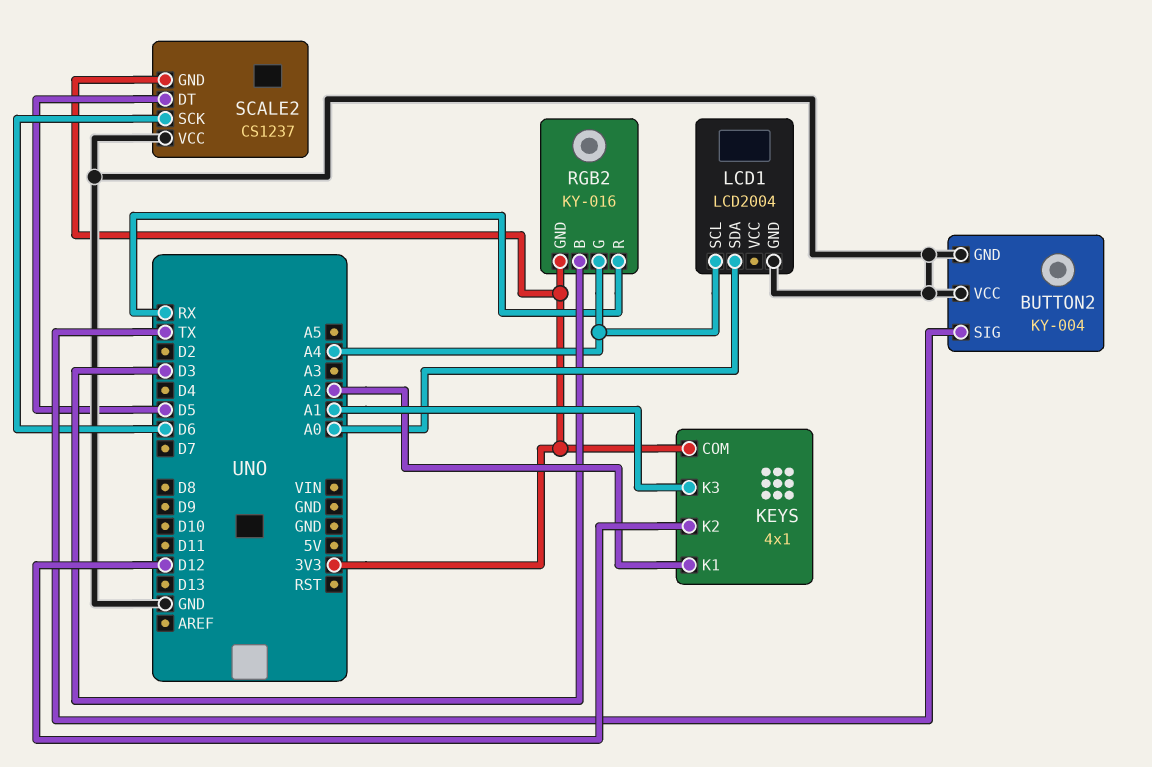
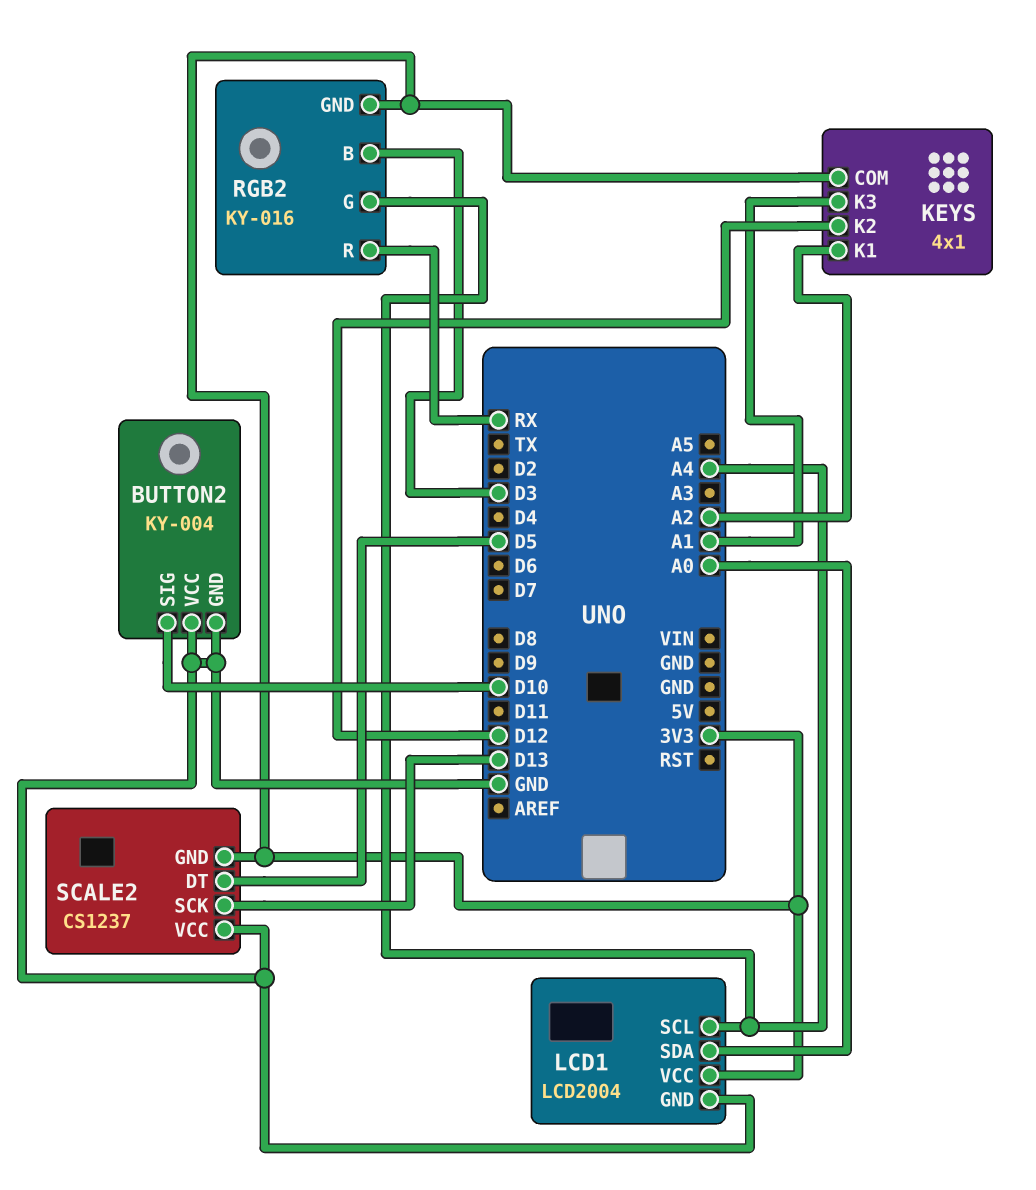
BUTTON2 pin SIG: TX -> D10
LCD1 pin VCC: none -> 3V3
SCALE2 pin SCK: D6 -> D13

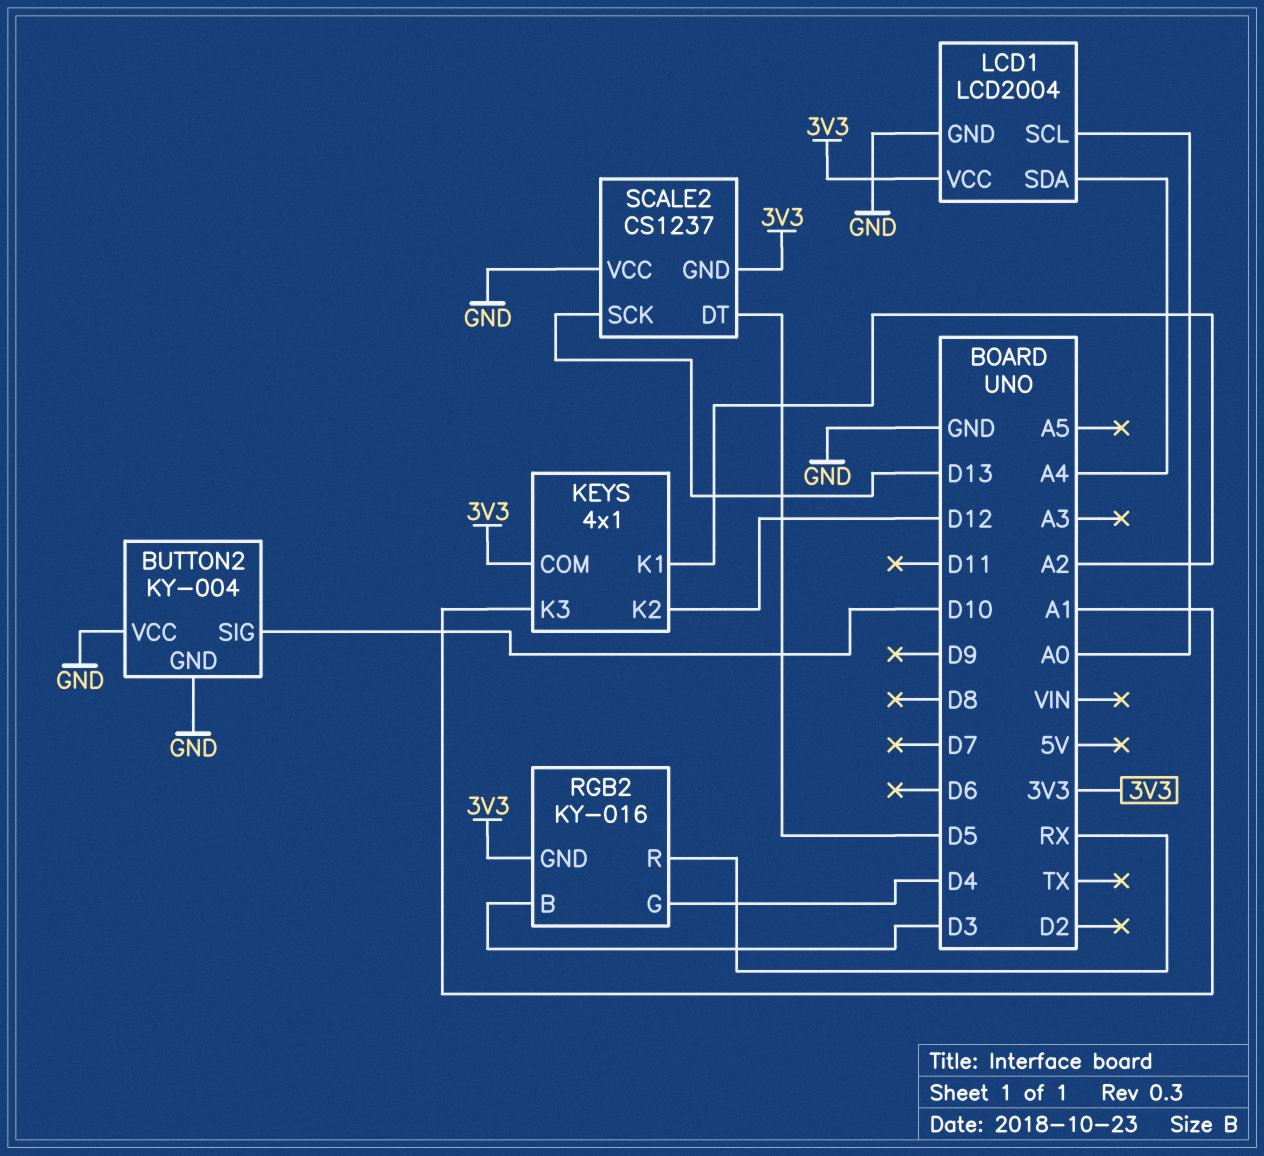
LCD1 pin SCL: A4 -> A0
LCD1 pin SDA: A0 -> A4
RGB2 pin G: A4 -> D4

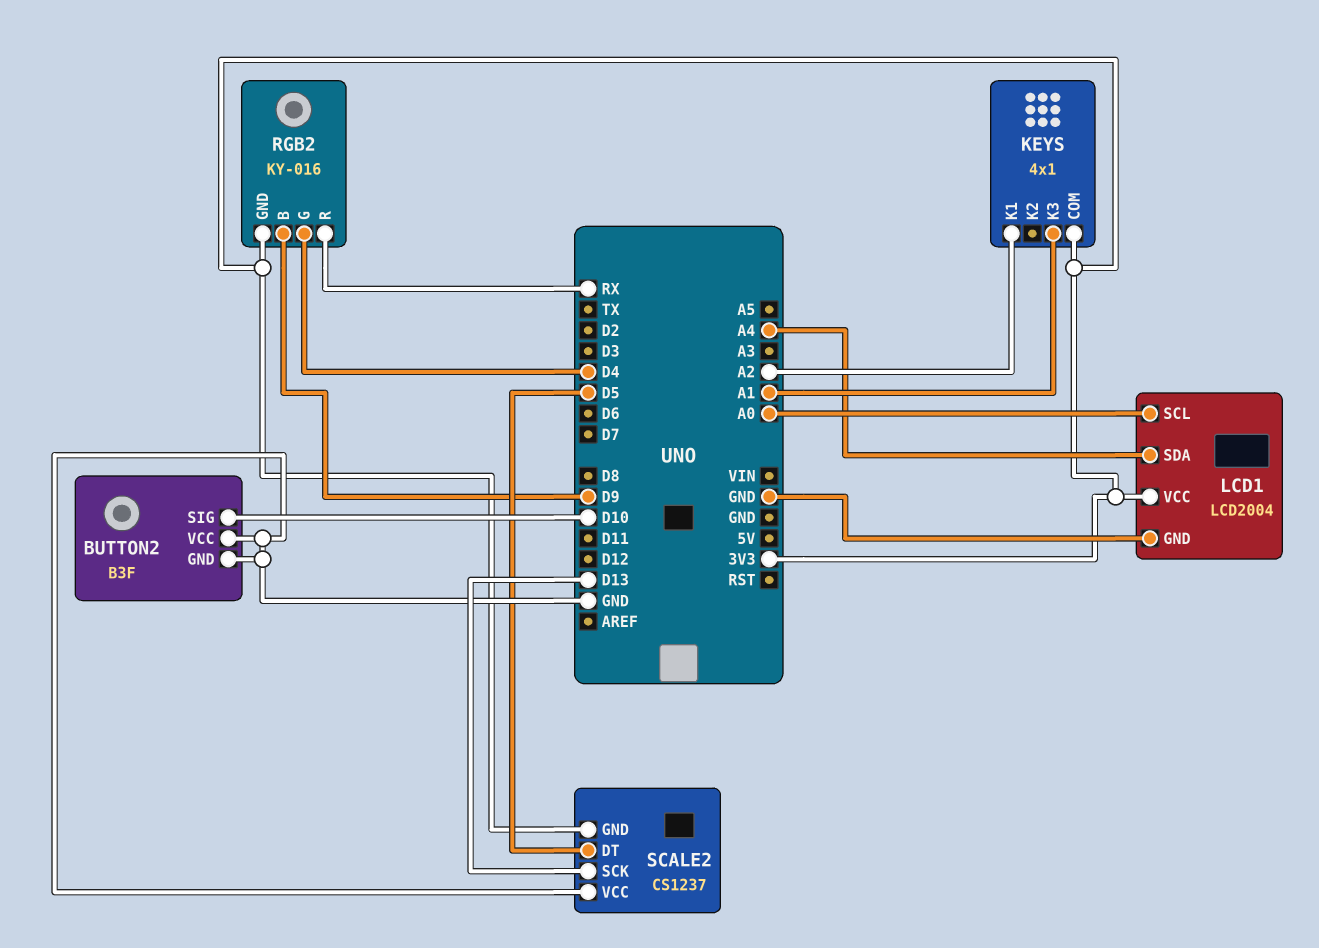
BUTTON2: KY-004 -> B3F
KEYS pin K2: D12 -> none
RGB2 pin B: D3 -> D9

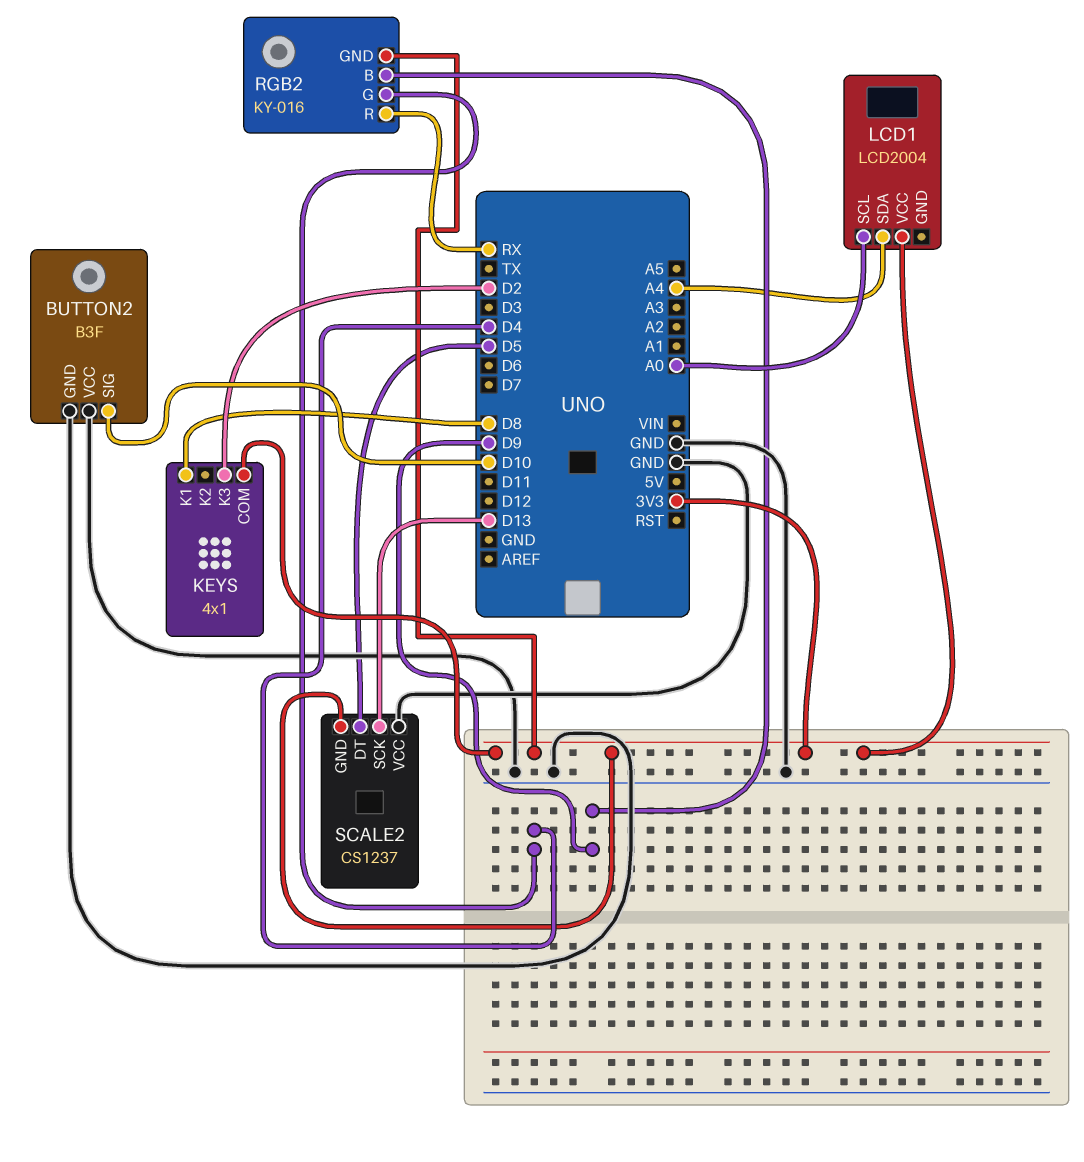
KEYS pin K1: A2 -> D8
KEYS pin K3: A1 -> D2
LCD1 pin GND: GND -> none

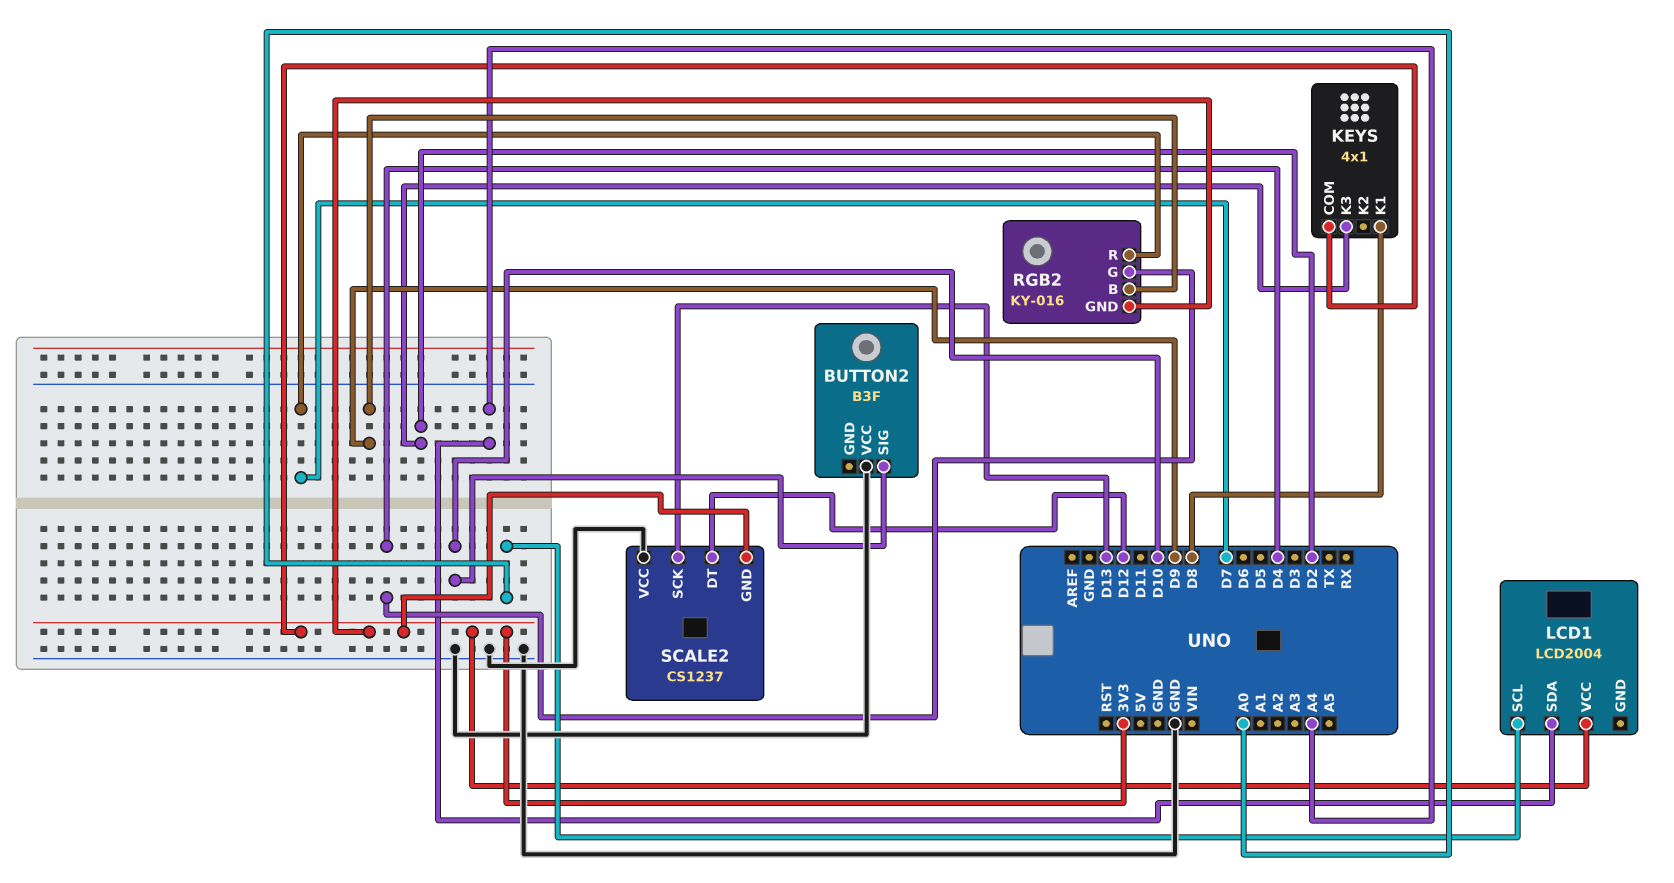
BUTTON2 pin GND: GND -> none
RGB2 pin R: RX -> D7
SCALE2 pin DT: D5 -> D12

